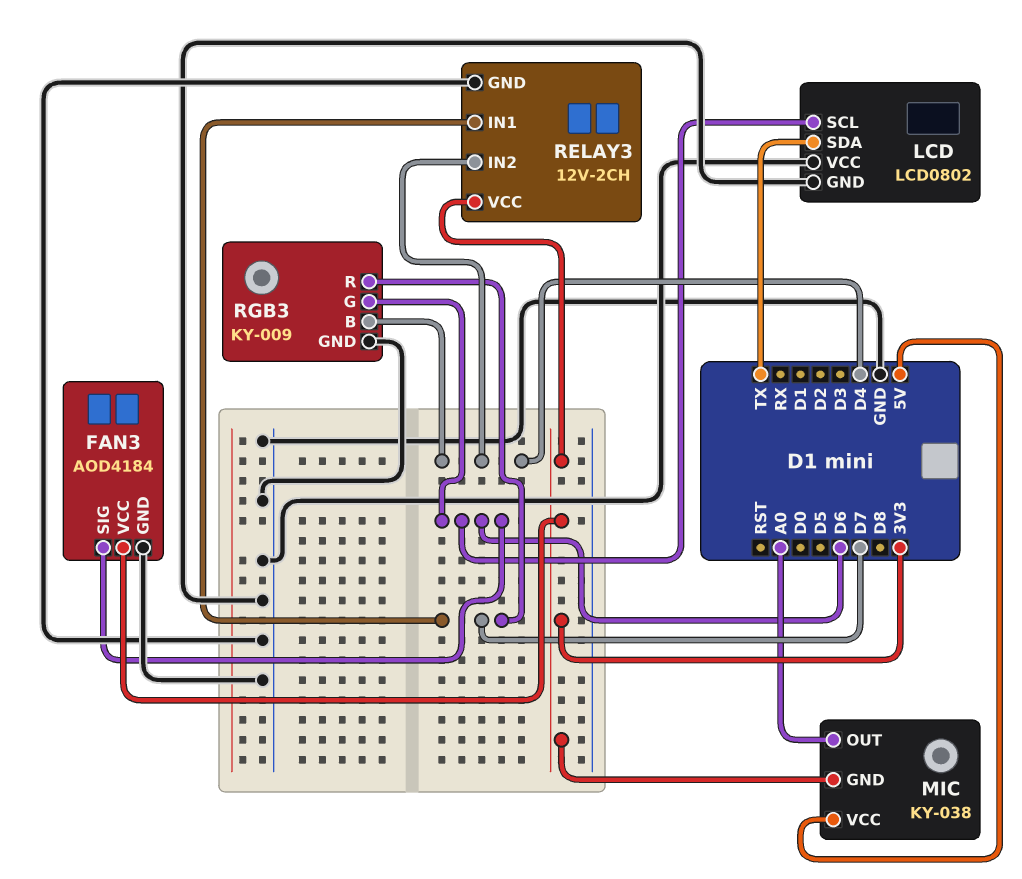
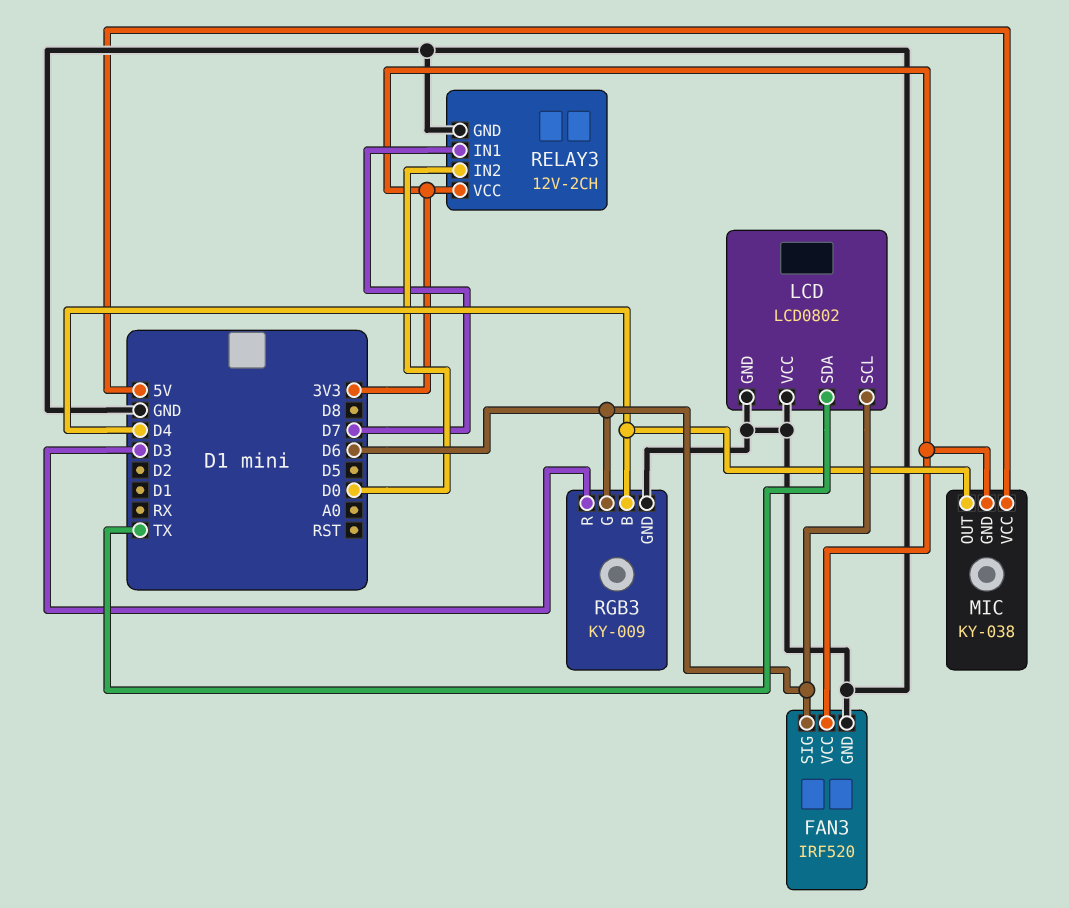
FAN3: AOD4184 -> IRF520
MIC pin OUT: A0 -> D4
RELAY3 pin IN2: D4 -> D0
RGB3 pin R: D7 -> D3

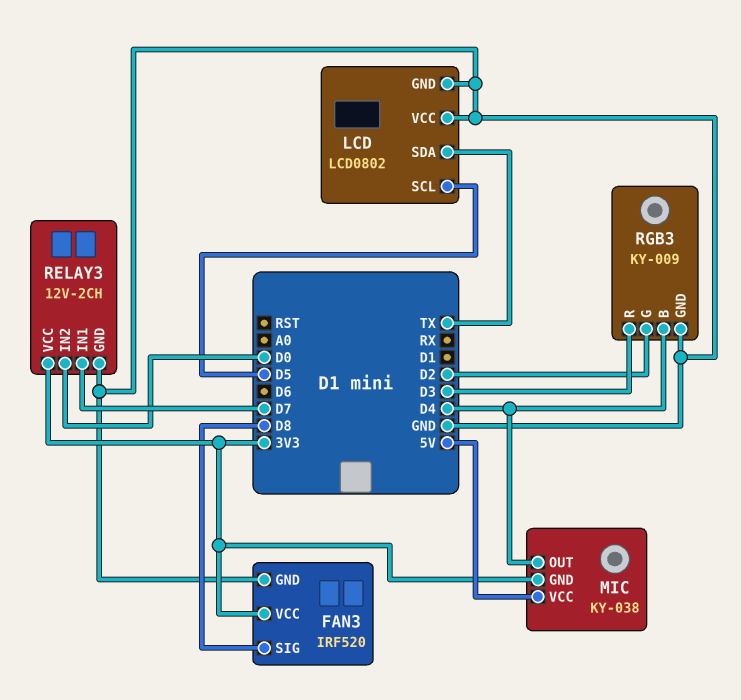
FAN3 pin SIG: D6 -> D8
LCD pin SCL: D6 -> D5
RGB3 pin G: D6 -> D2

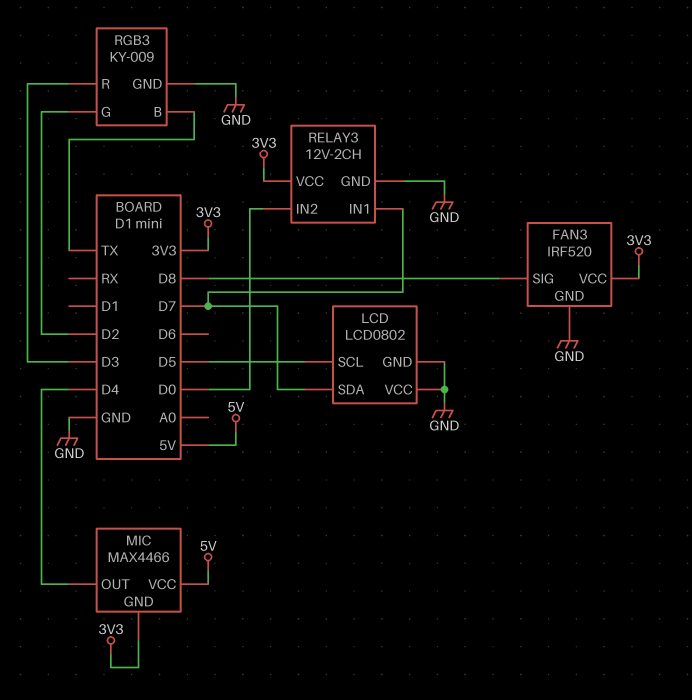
LCD pin SDA: TX -> D7
MIC: KY-038 -> MAX4466
RGB3 pin B: D4 -> TX

